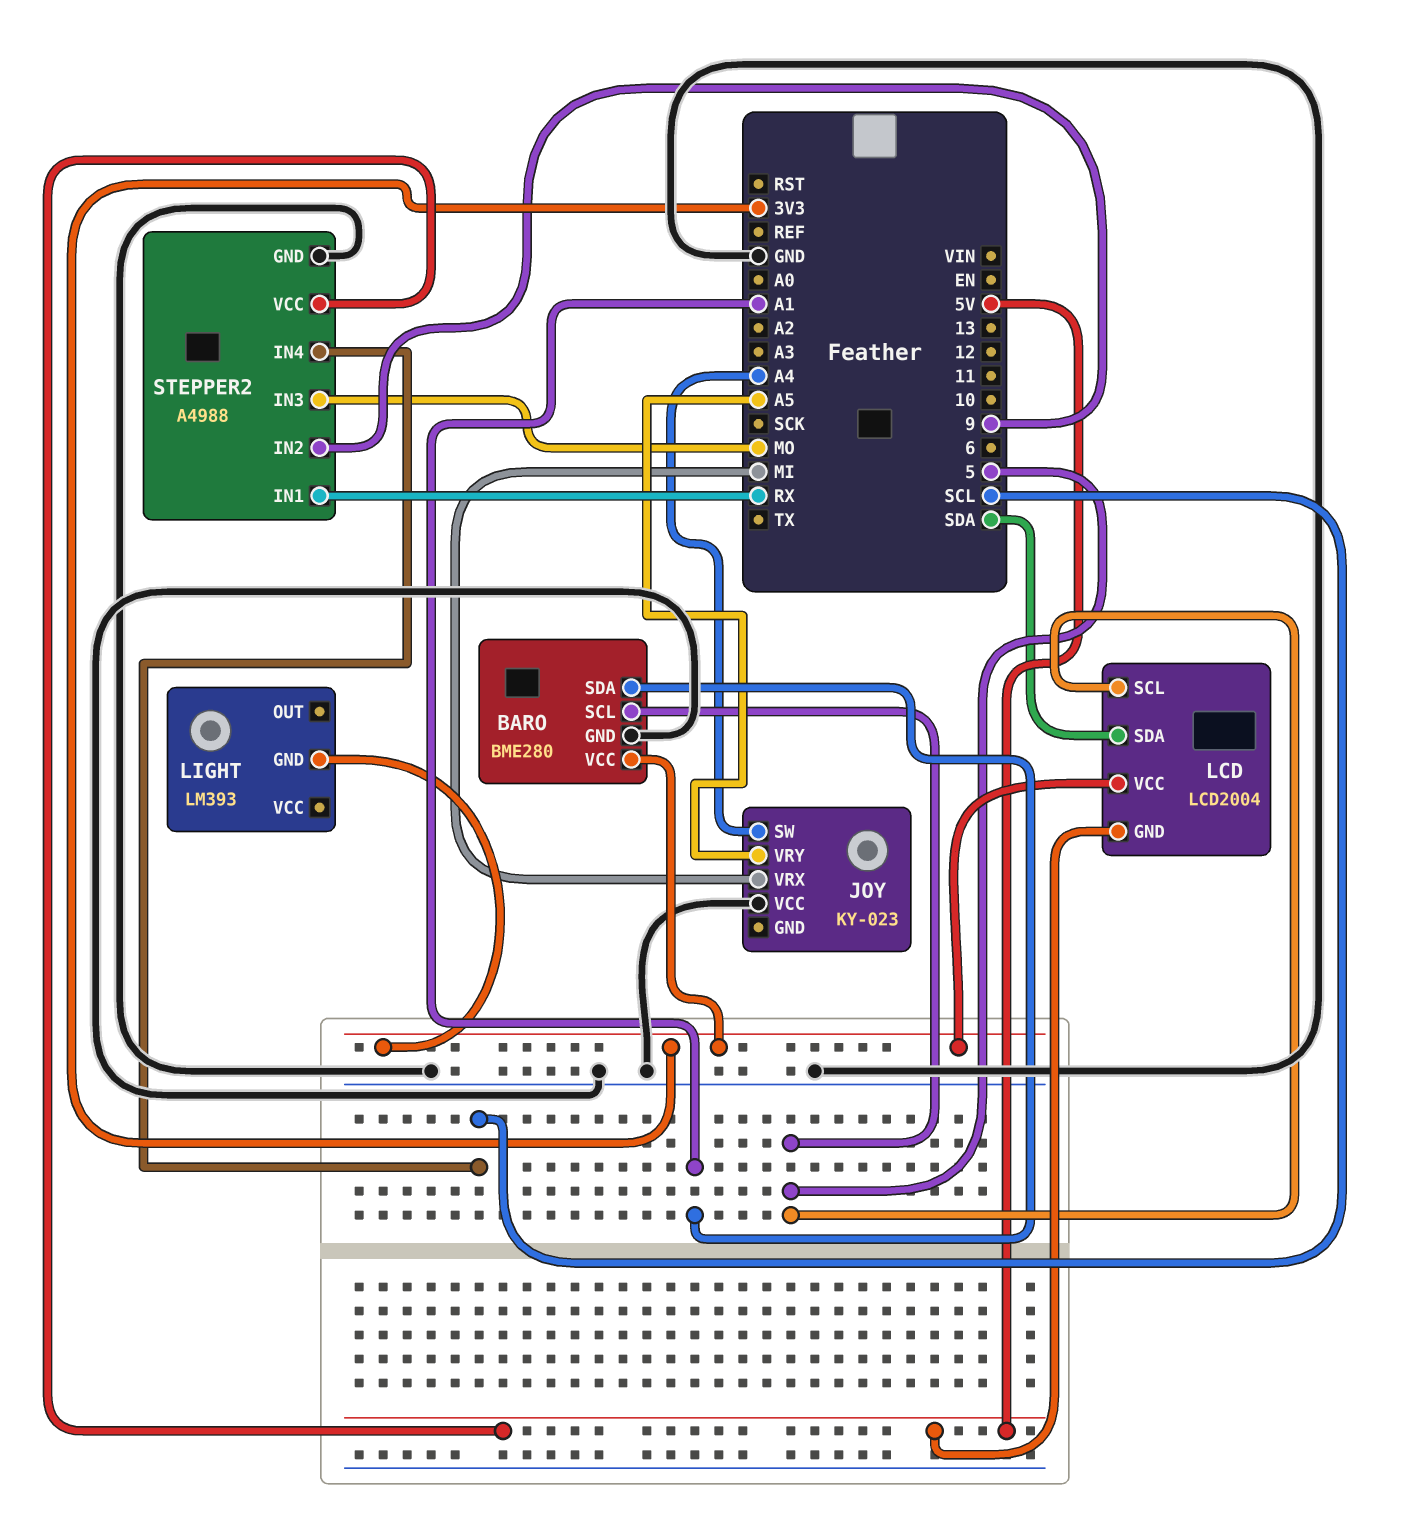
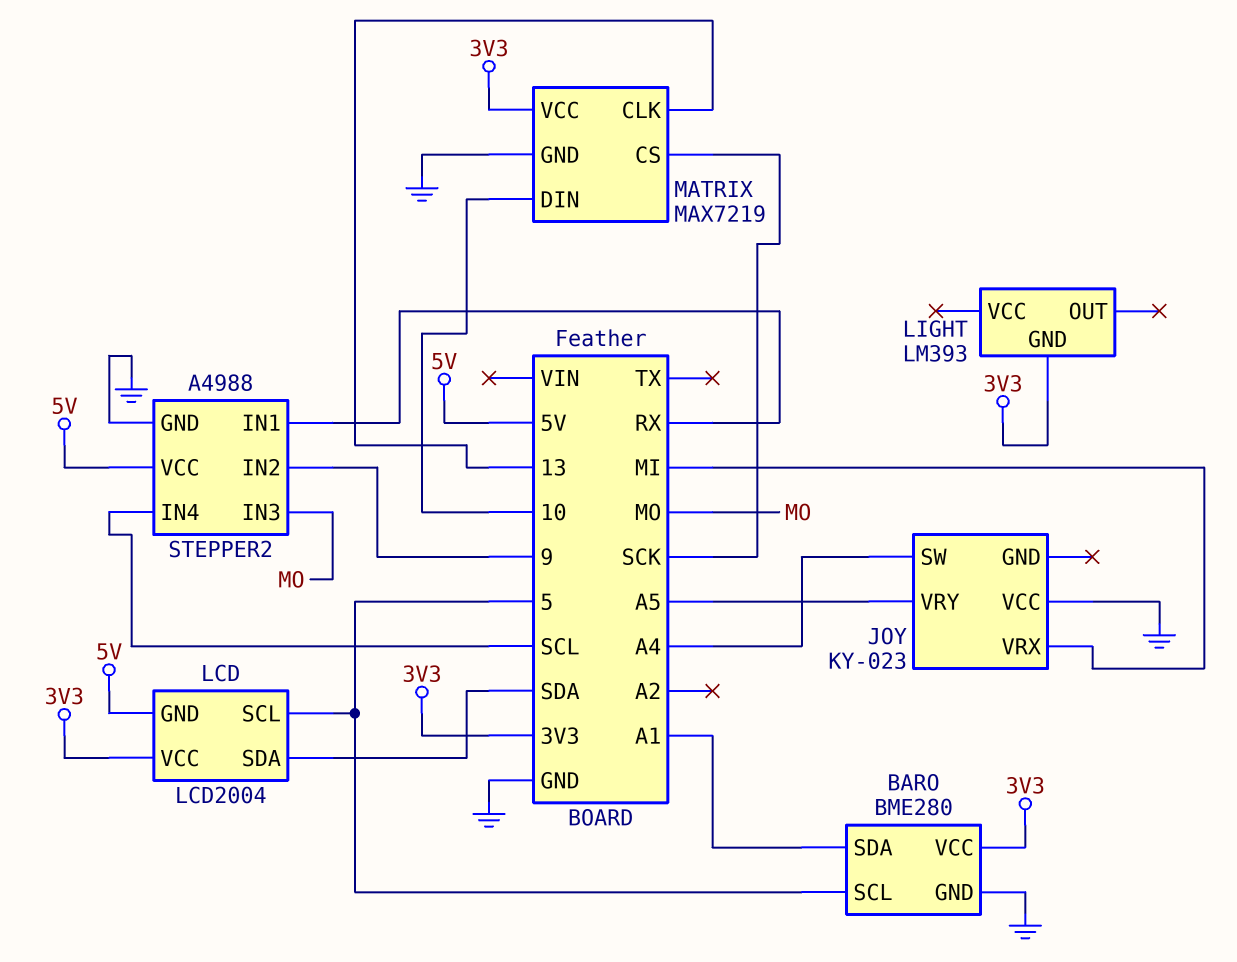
MATRIX: none -> MAX7219
MATRIX pin CLK: none -> 13
MATRIX pin CS: none -> SCK
MATRIX pin DIN: none -> 10
MATRIX pin GND: none -> GND
MATRIX pin VCC: none -> 3V3

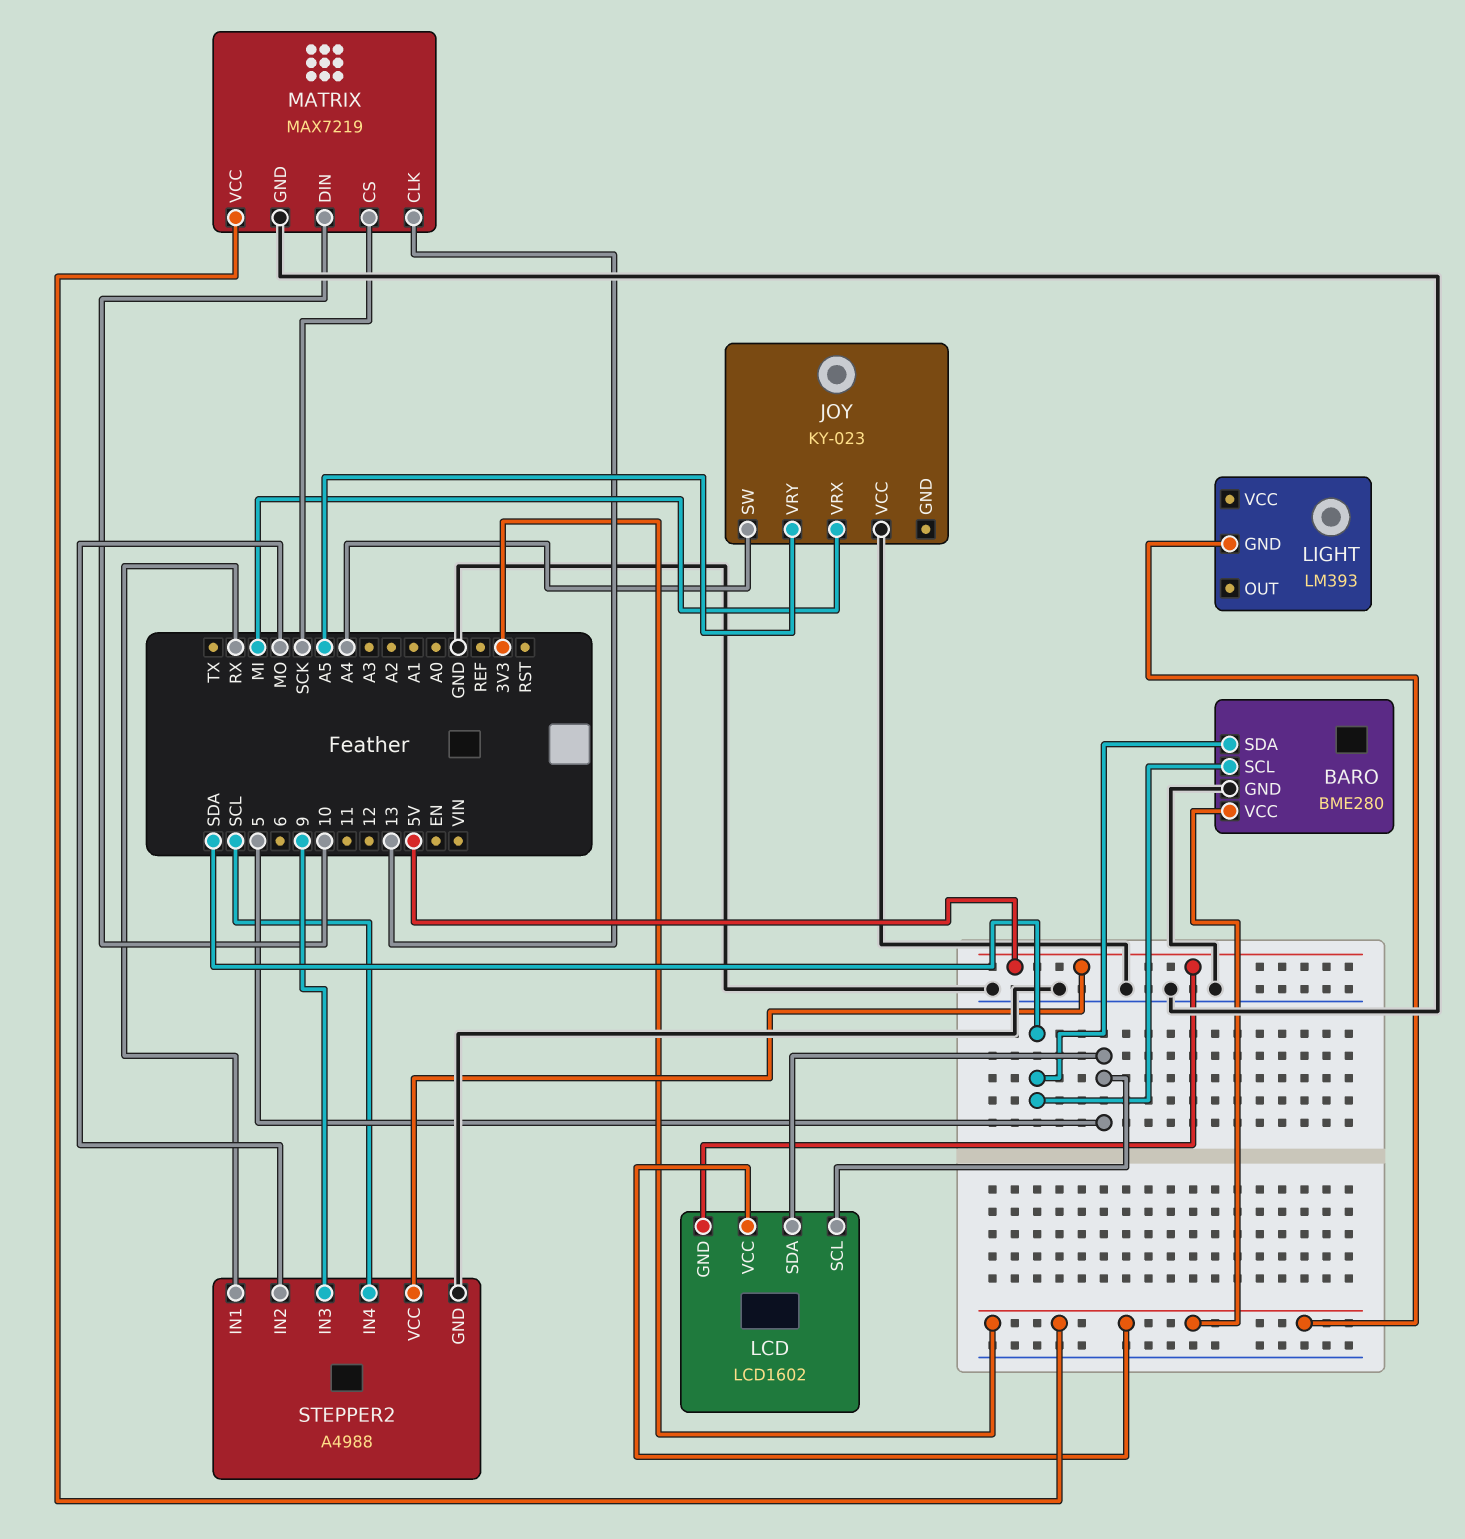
BARO pin SCL: 5 -> SDA
BARO pin SDA: A1 -> SDA
LCD: LCD2004 -> LCD1602
LCD pin SDA: SDA -> 5
STEPPER2 pin IN2: 9 -> MO
STEPPER2 pin IN3: MO -> 9

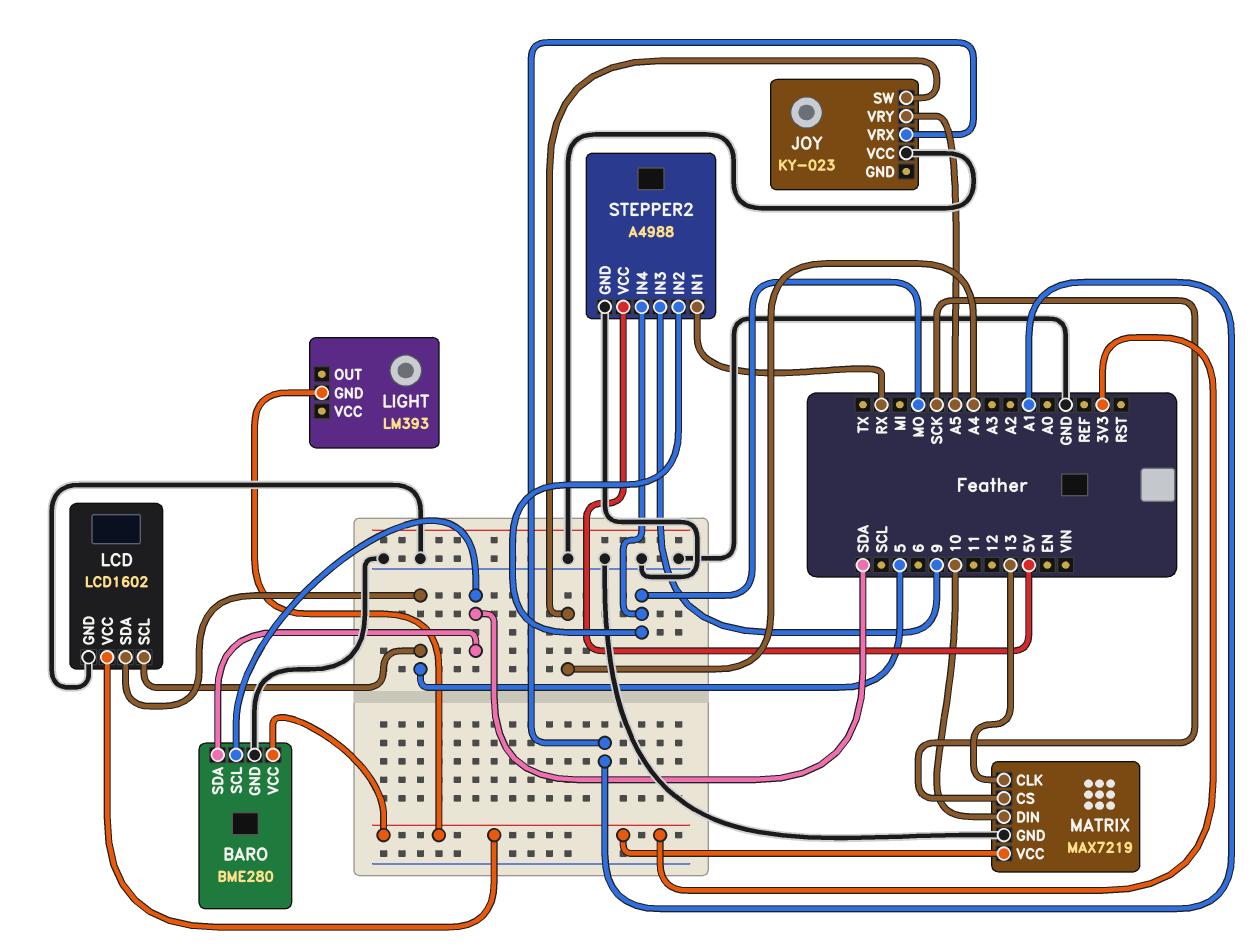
JOY pin VRX: MI -> A1
LCD pin GND: 5V -> GND
STEPPER2 pin IN4: SCL -> MO

